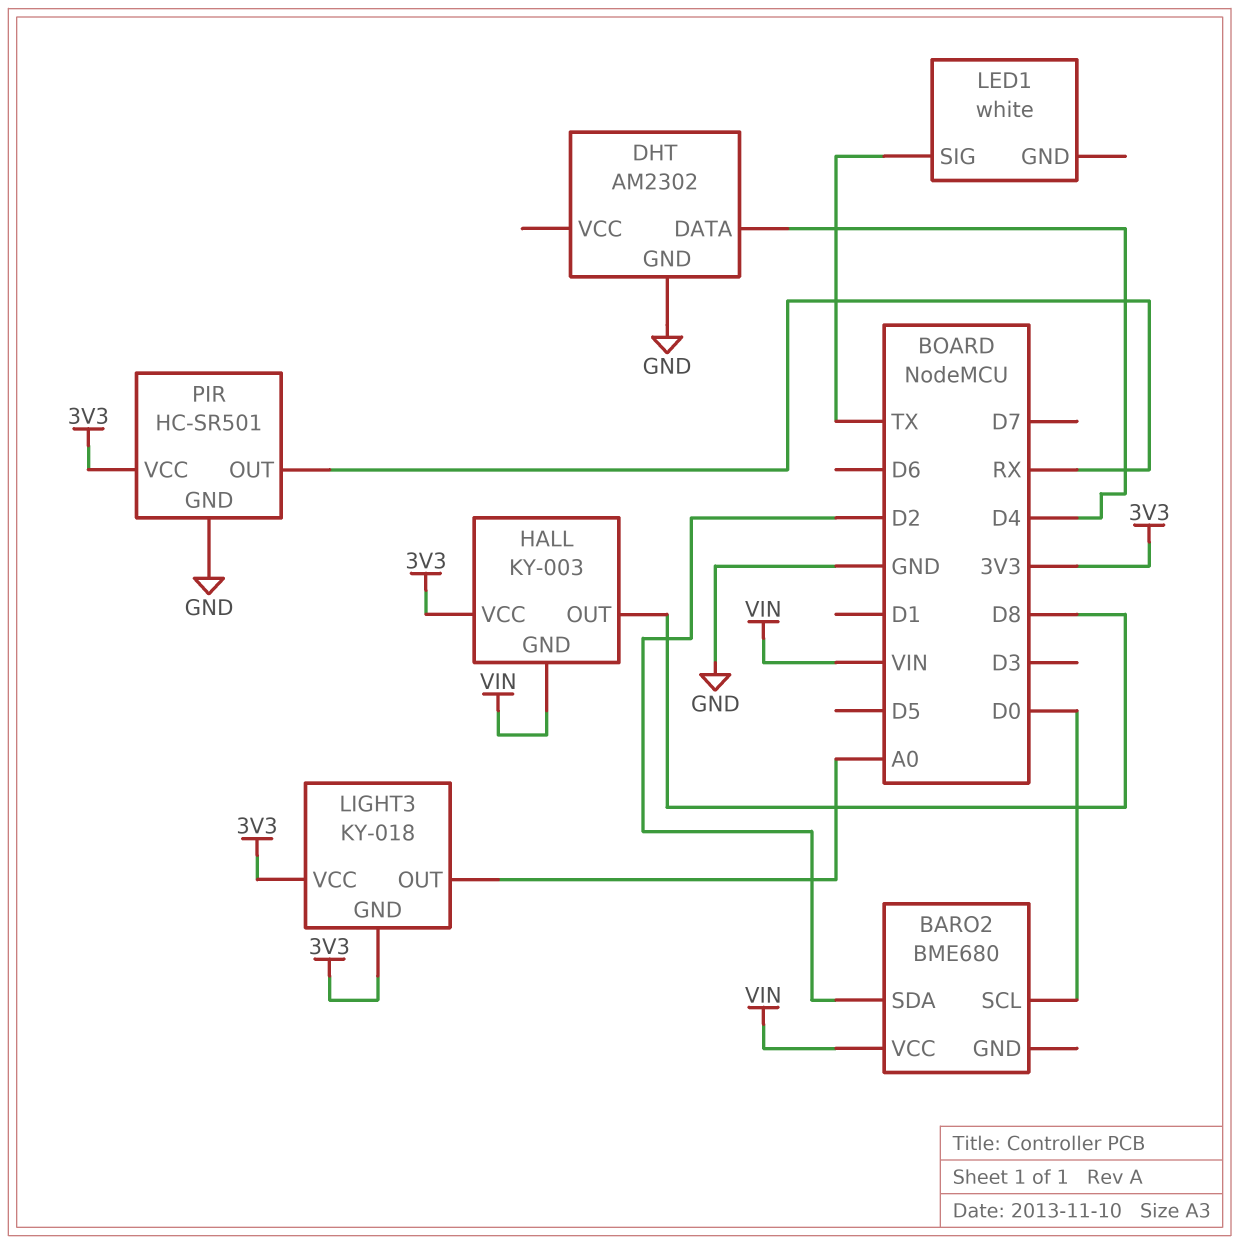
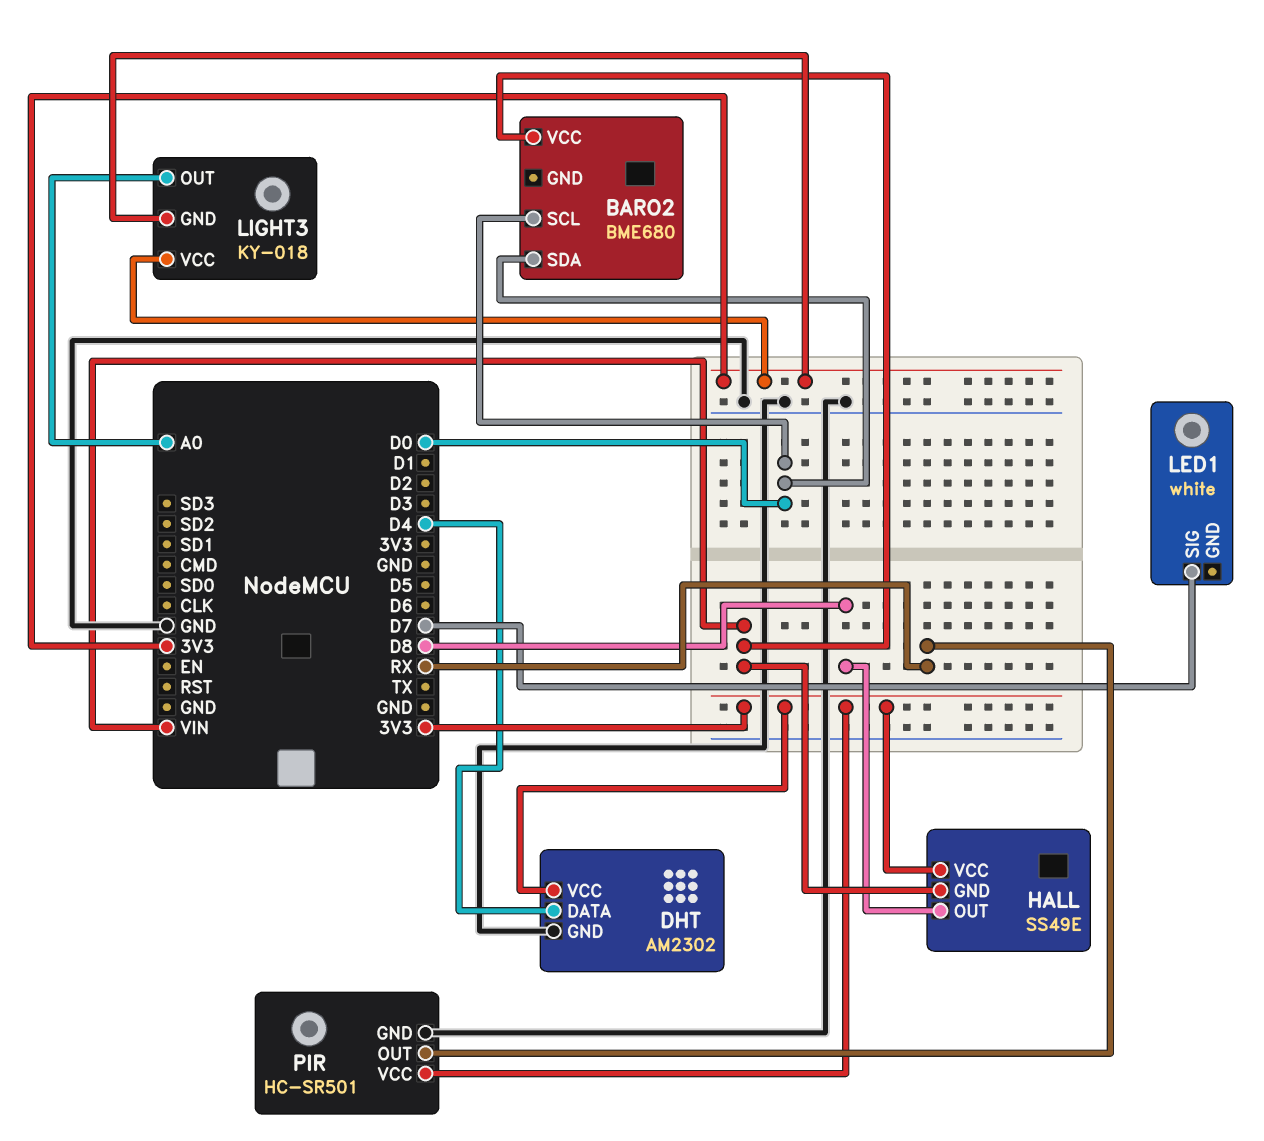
BARO2 pin SDA: D2 -> D0
DHT pin VCC: none -> 3V3
HALL: KY-003 -> SS49E
LED1 pin SIG: TX -> D7

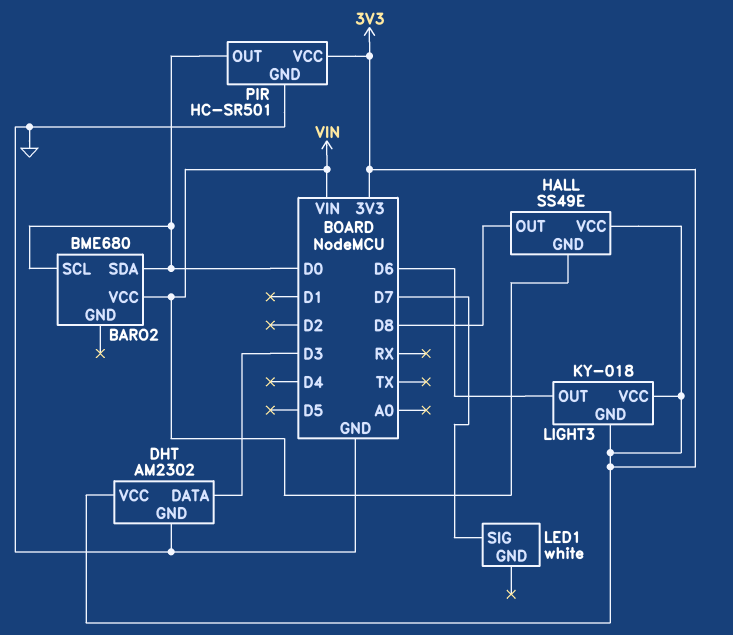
DHT pin DATA: D4 -> D3
LIGHT3 pin OUT: A0 -> D6
PIR pin OUT: RX -> D0

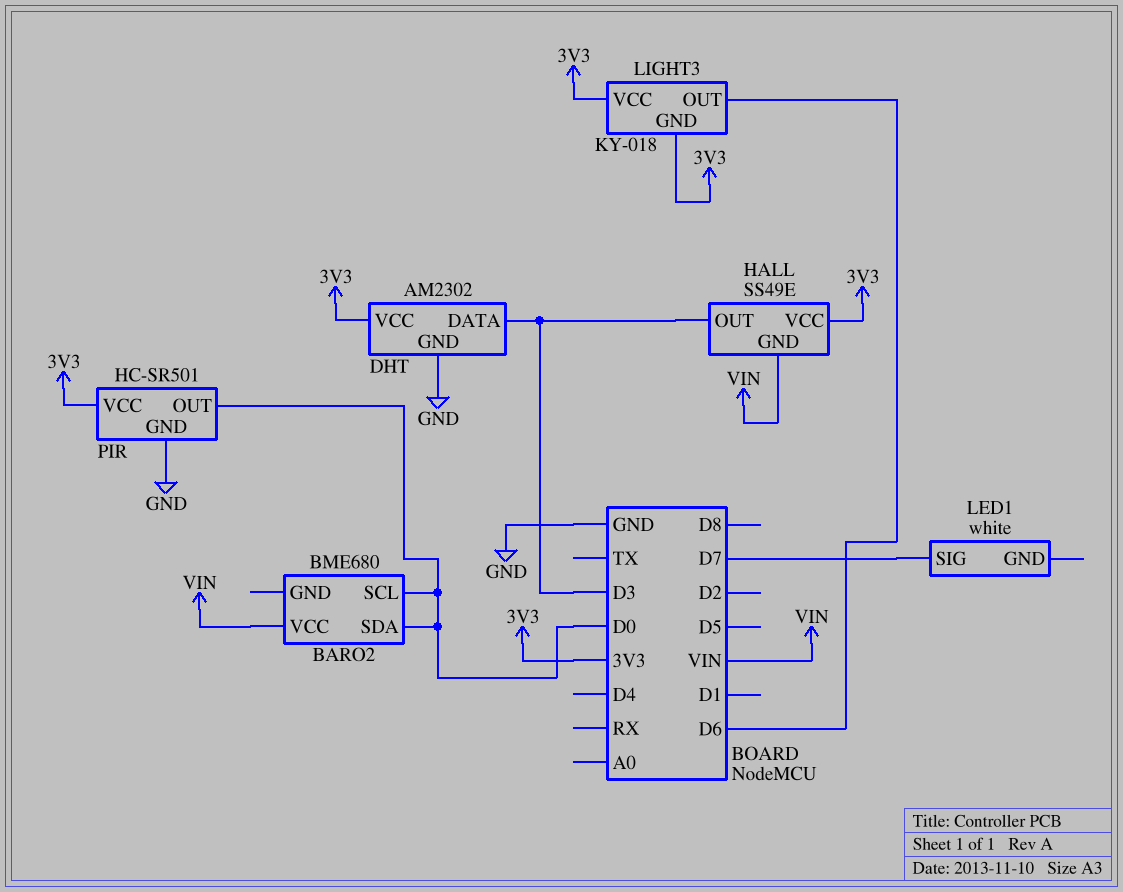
HALL pin OUT: D8 -> D3

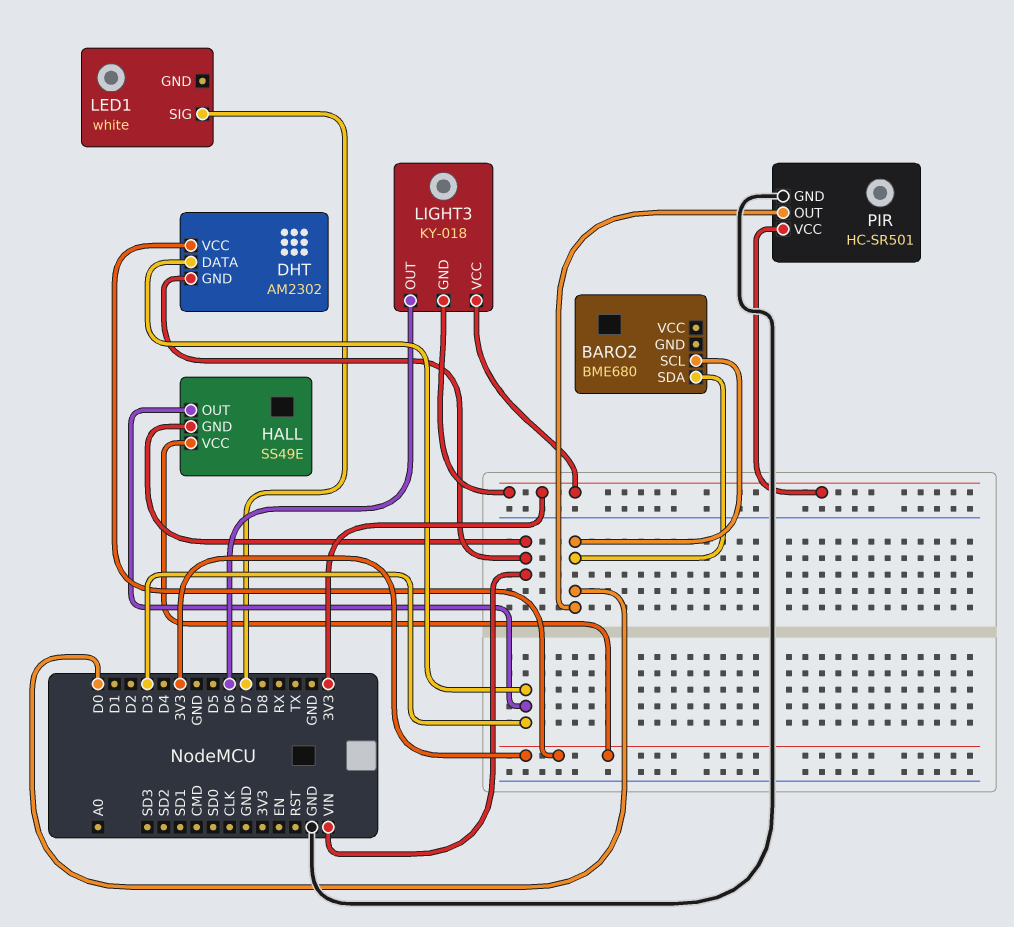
BARO2 pin VCC: VIN -> none
DHT pin GND: GND -> VIN

